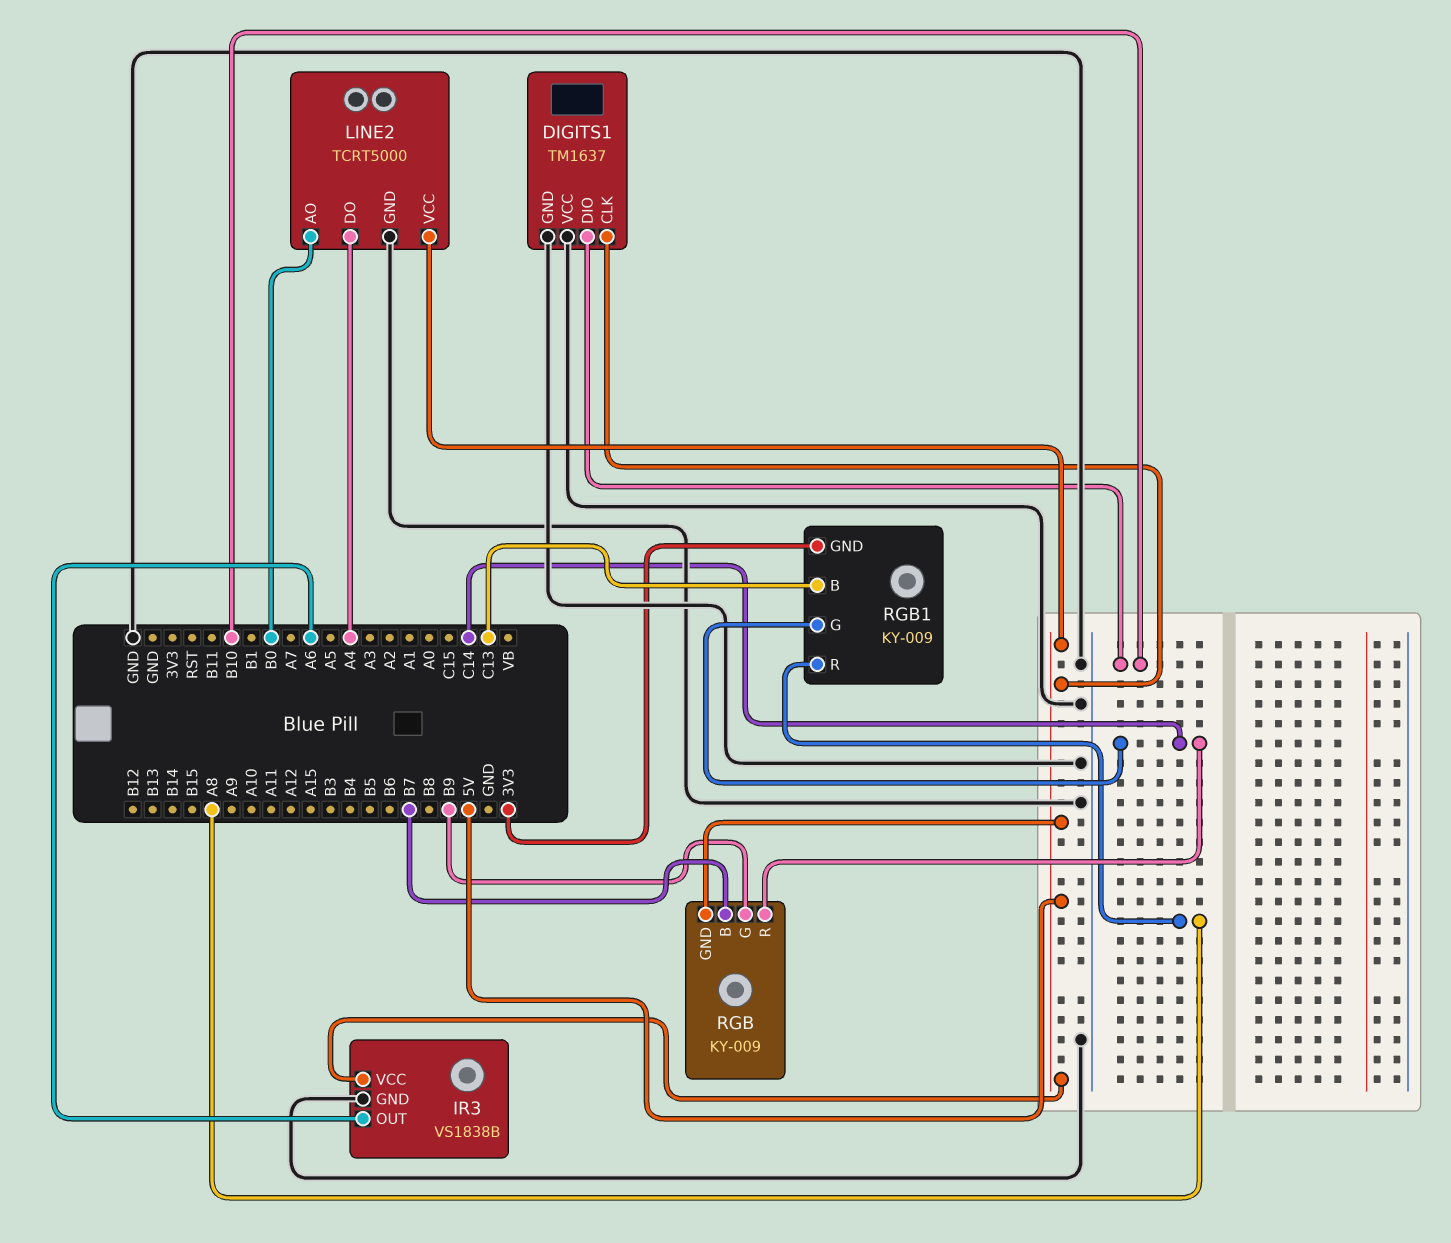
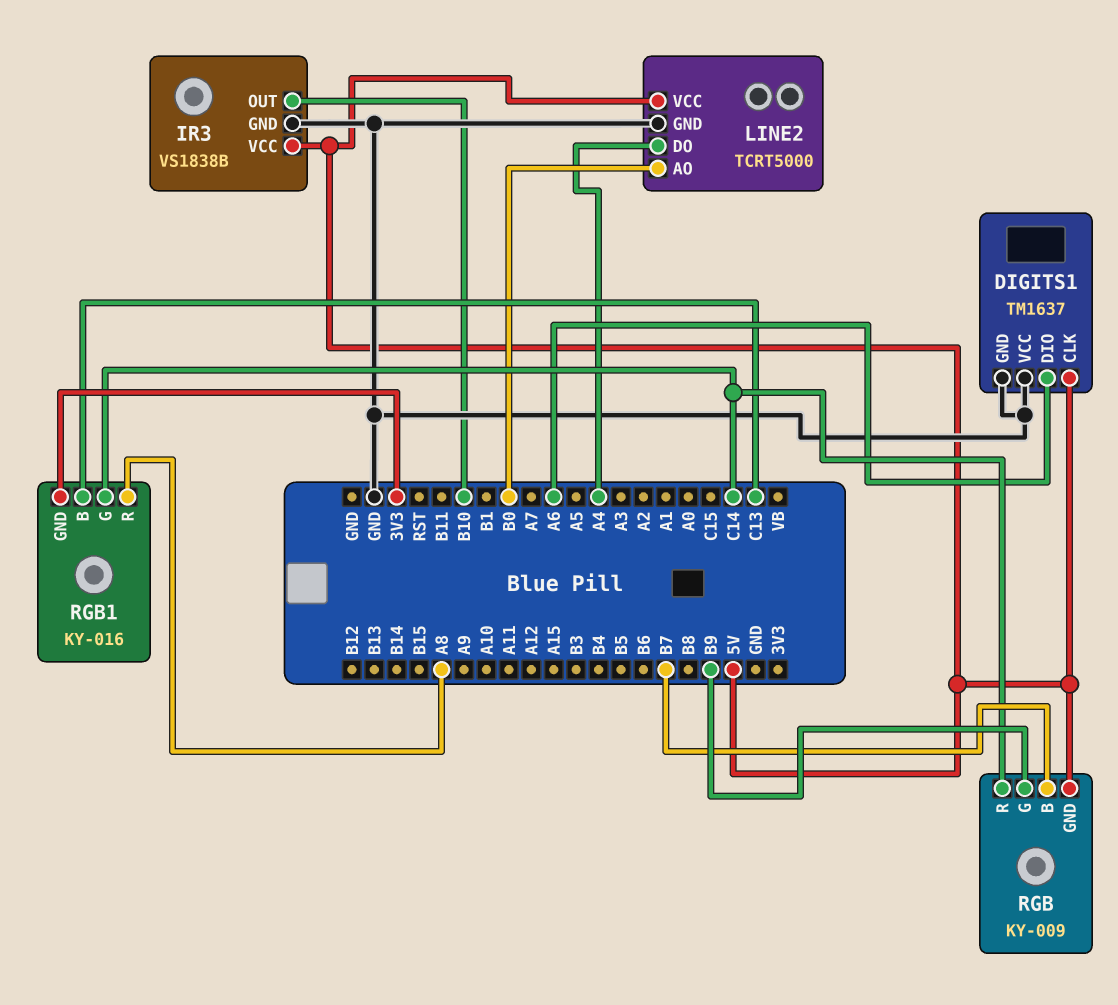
DIGITS1 pin DIO: B10 -> A6
IR3 pin OUT: A6 -> B10
RGB1: KY-009 -> KY-016

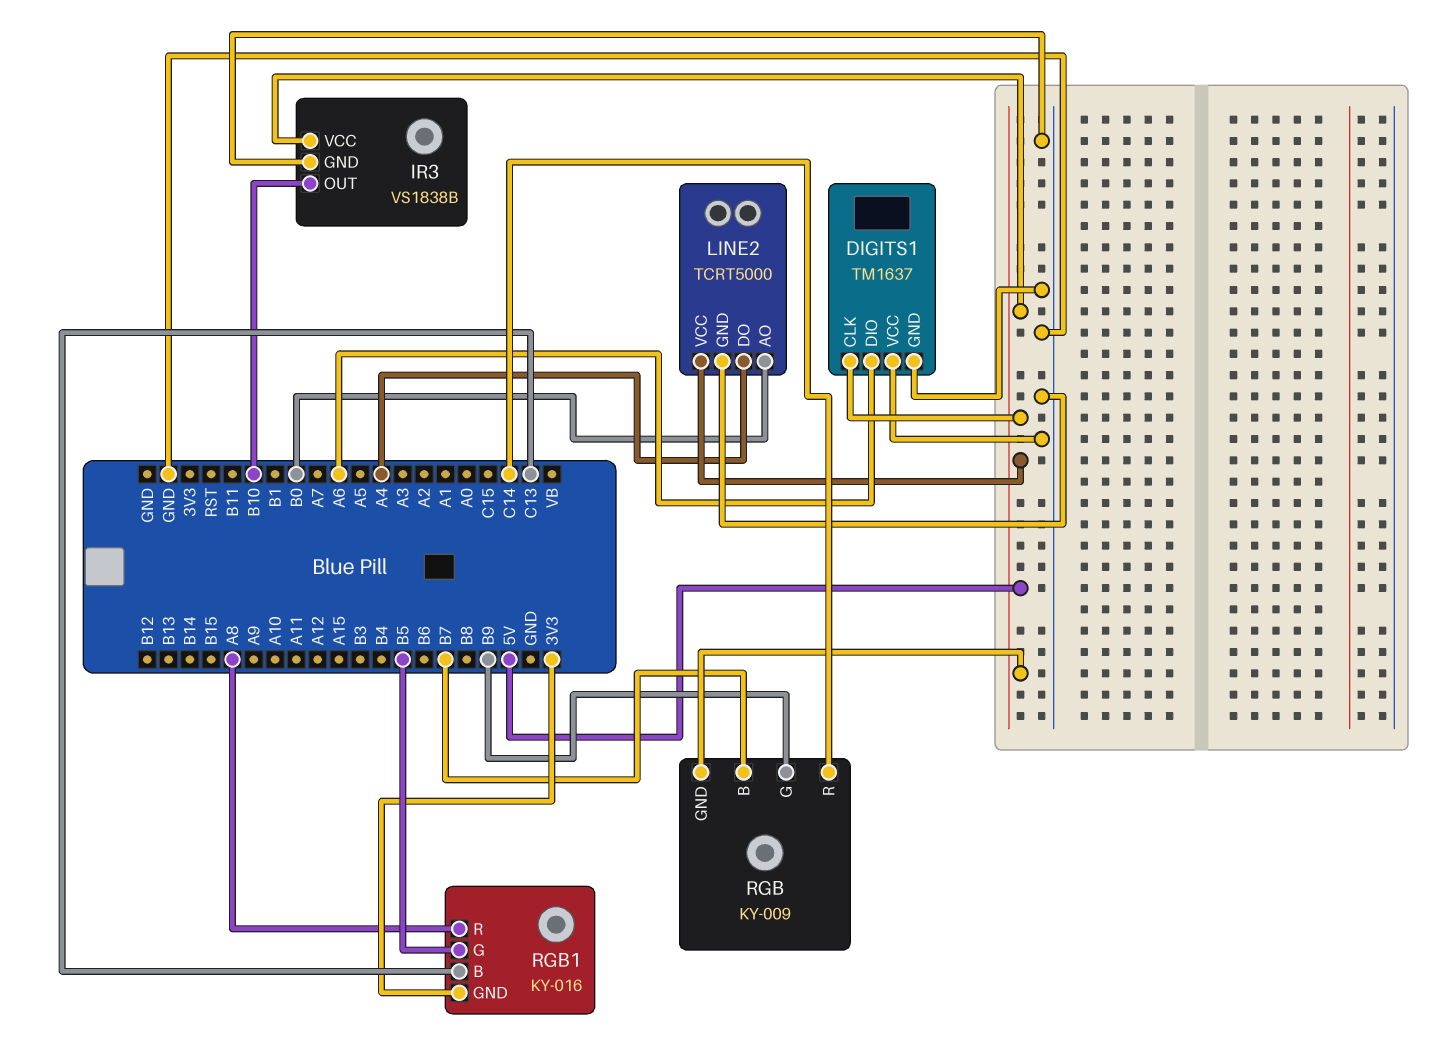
RGB1 pin G: C14 -> B5

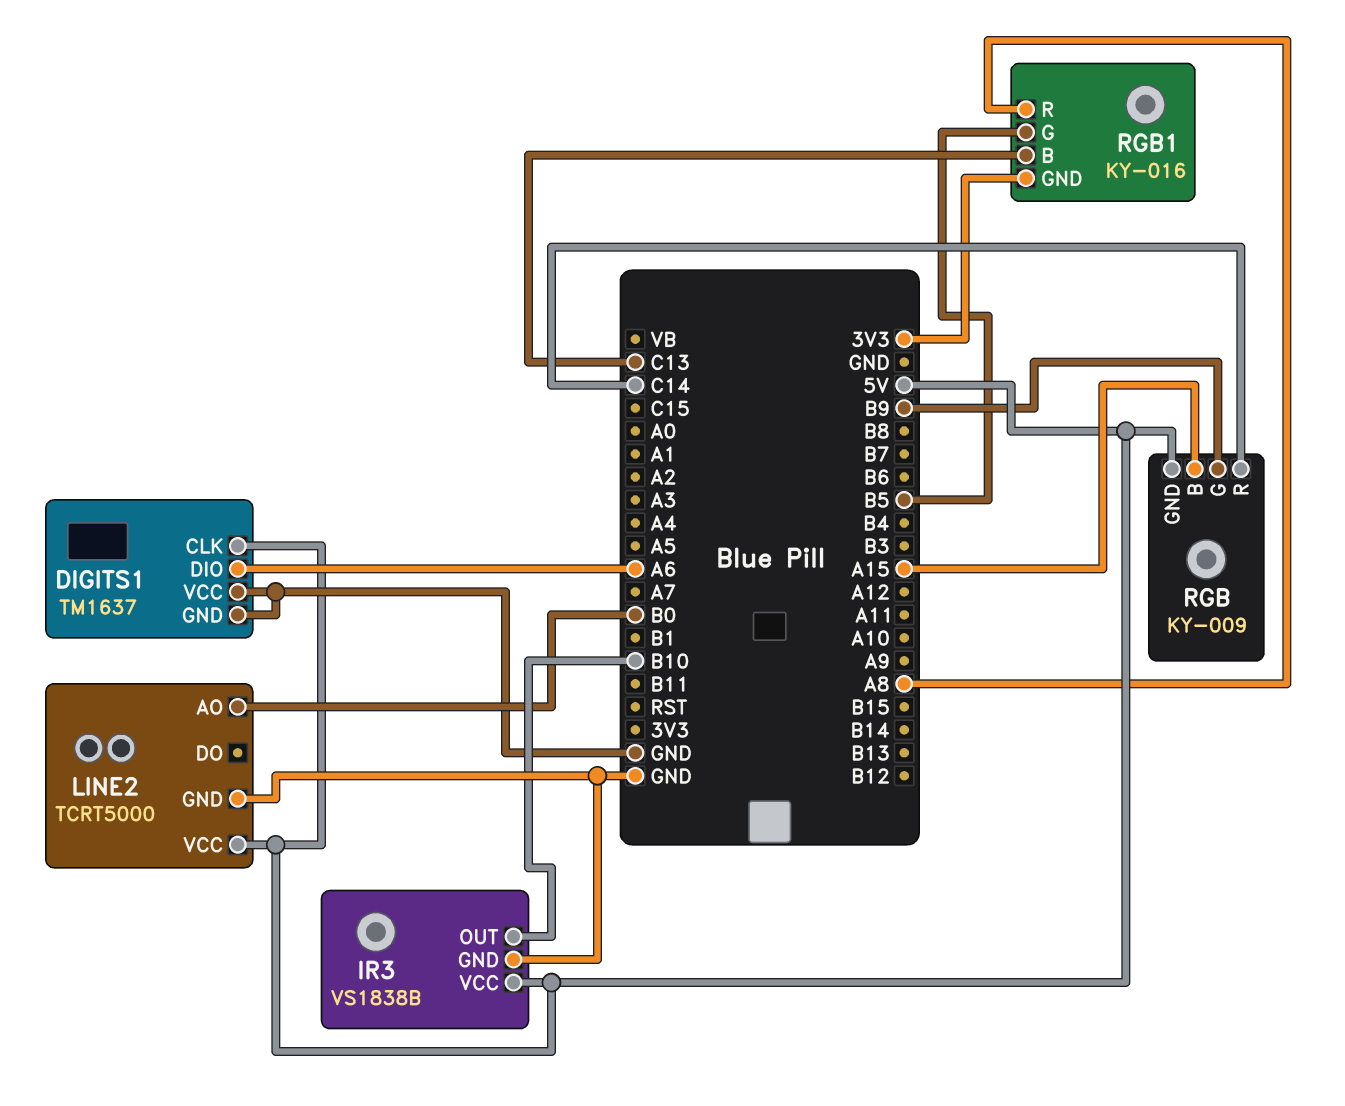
LINE2 pin DO: A4 -> none
RGB pin B: B7 -> A15

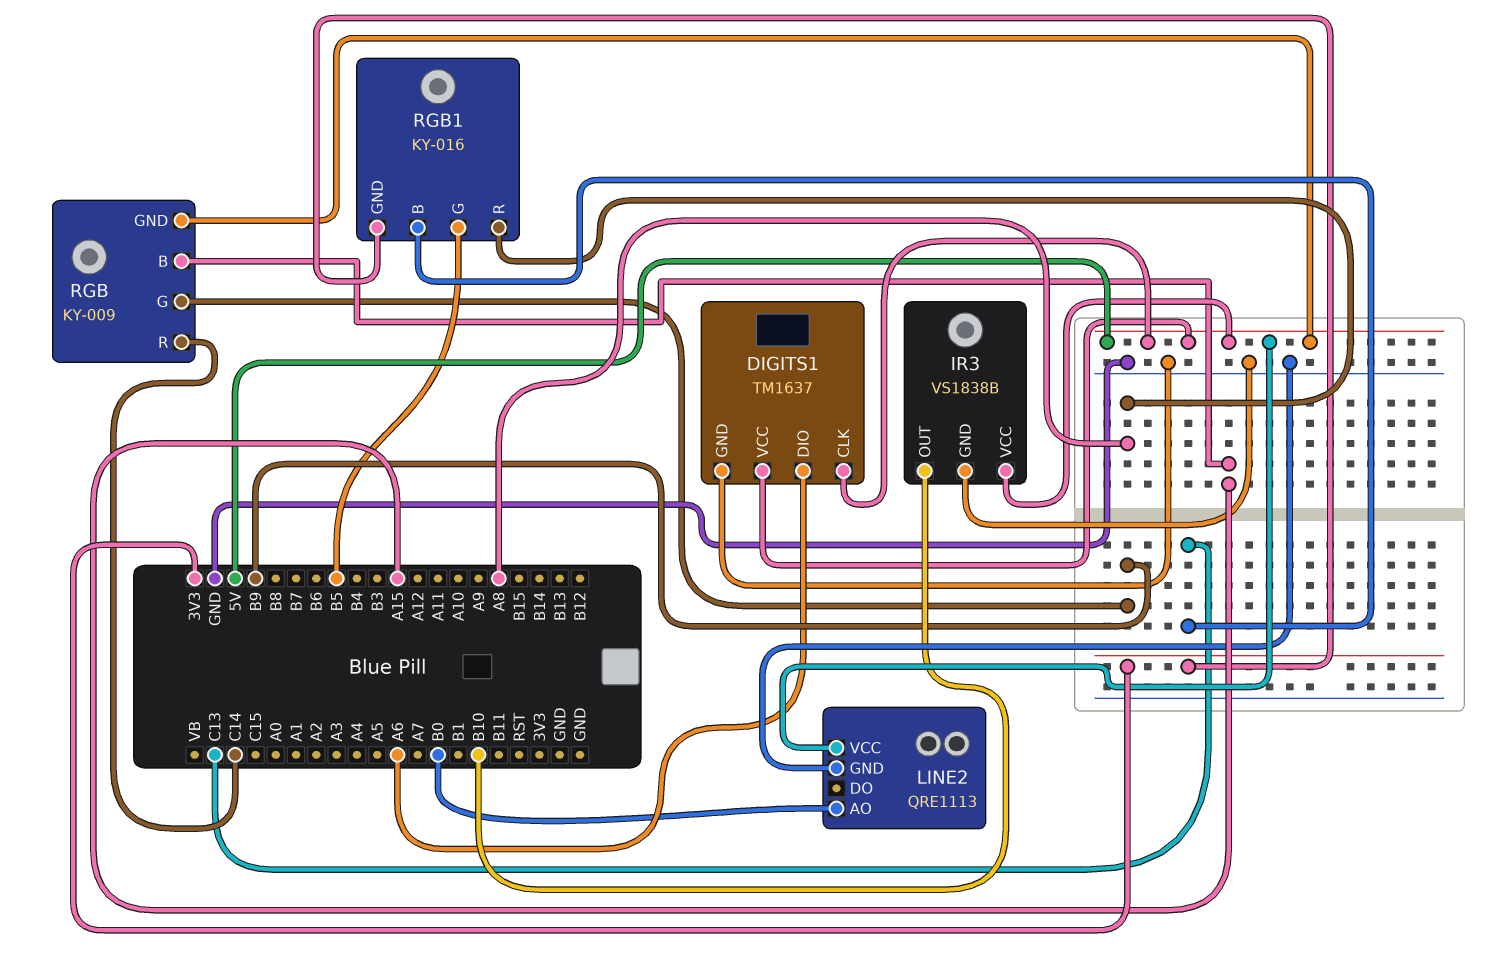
DIGITS1 pin VCC: GND -> 5V
LINE2: TCRT5000 -> QRE1113

